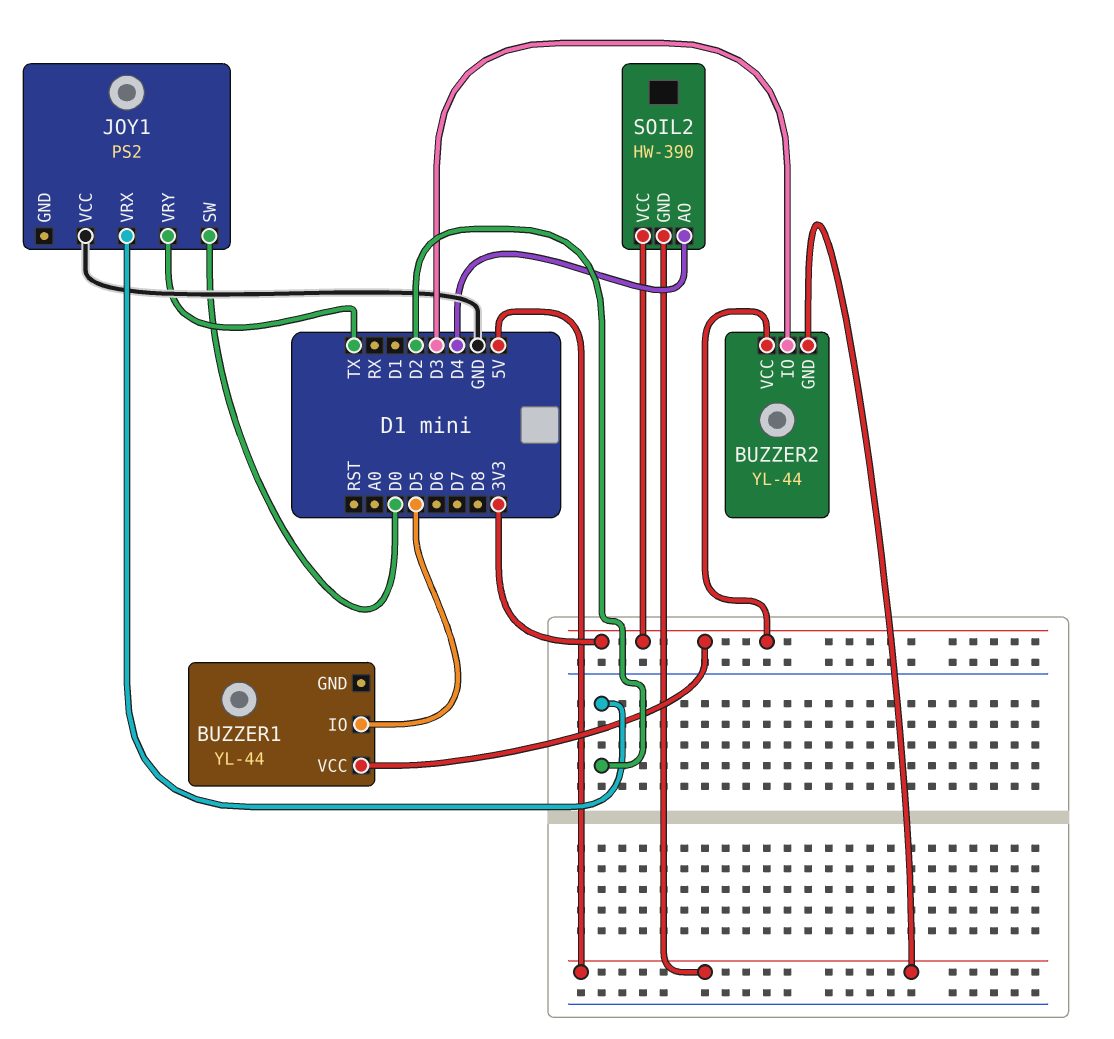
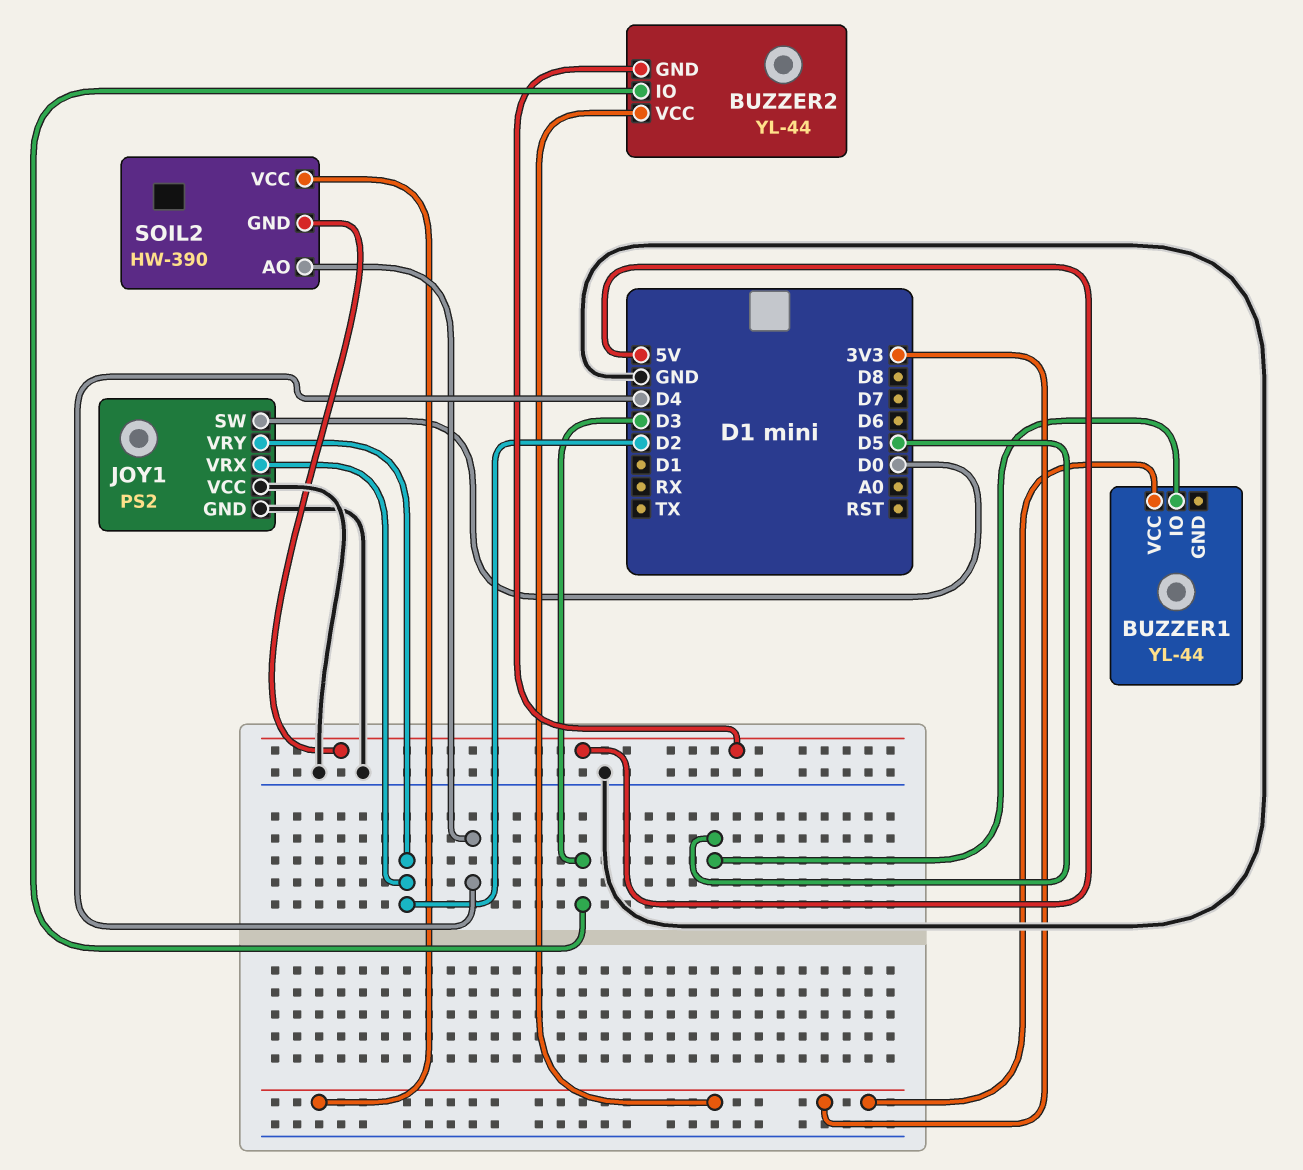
JOY1 pin GND: none -> GND
JOY1 pin VRY: TX -> D2

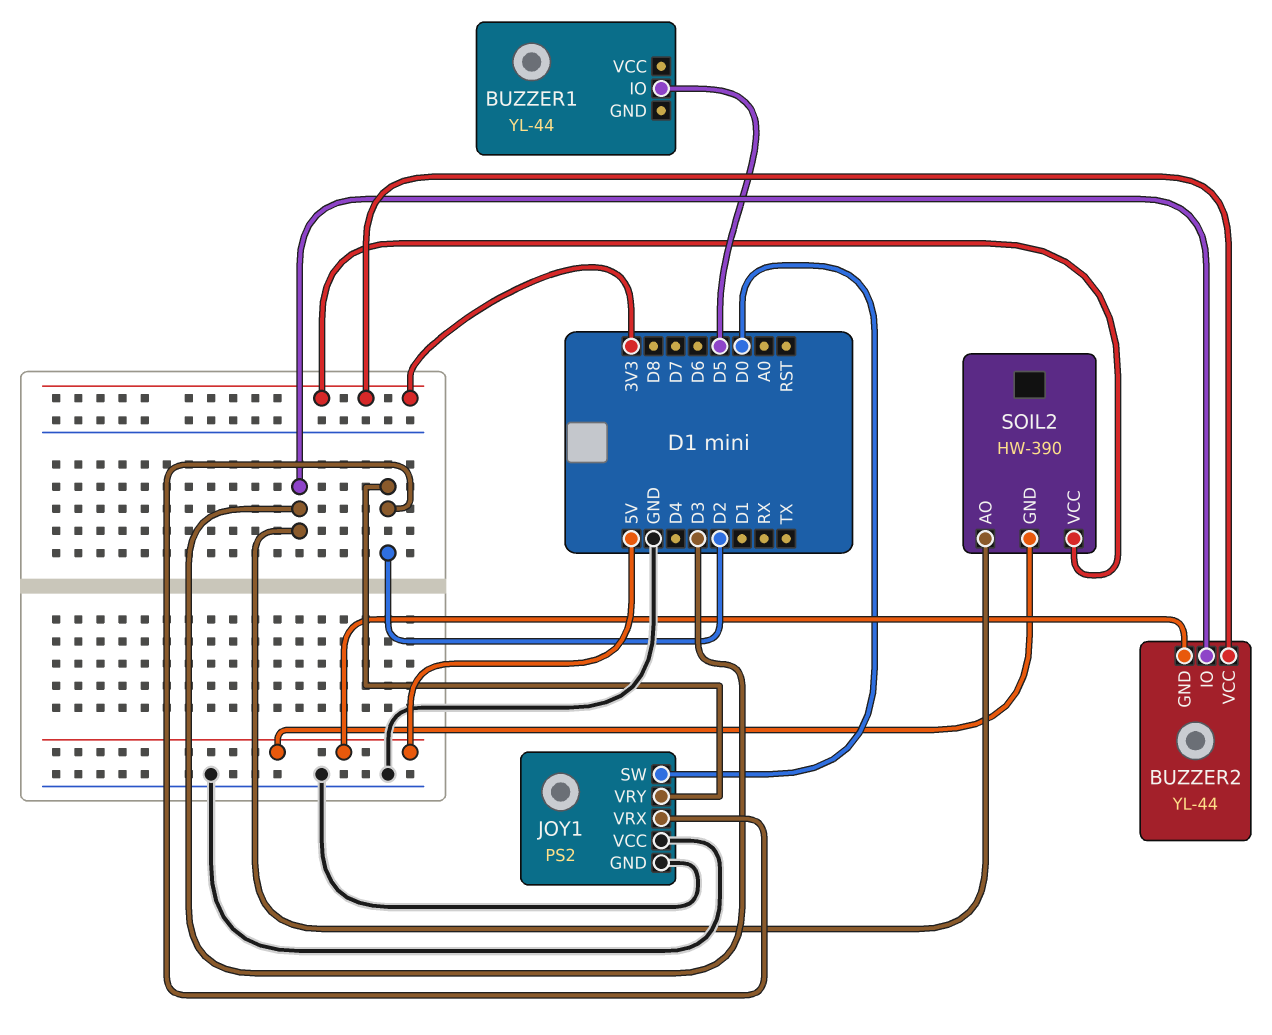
BUZZER1 pin VCC: 3V3 -> none
SOIL2 pin AO: D4 -> D3

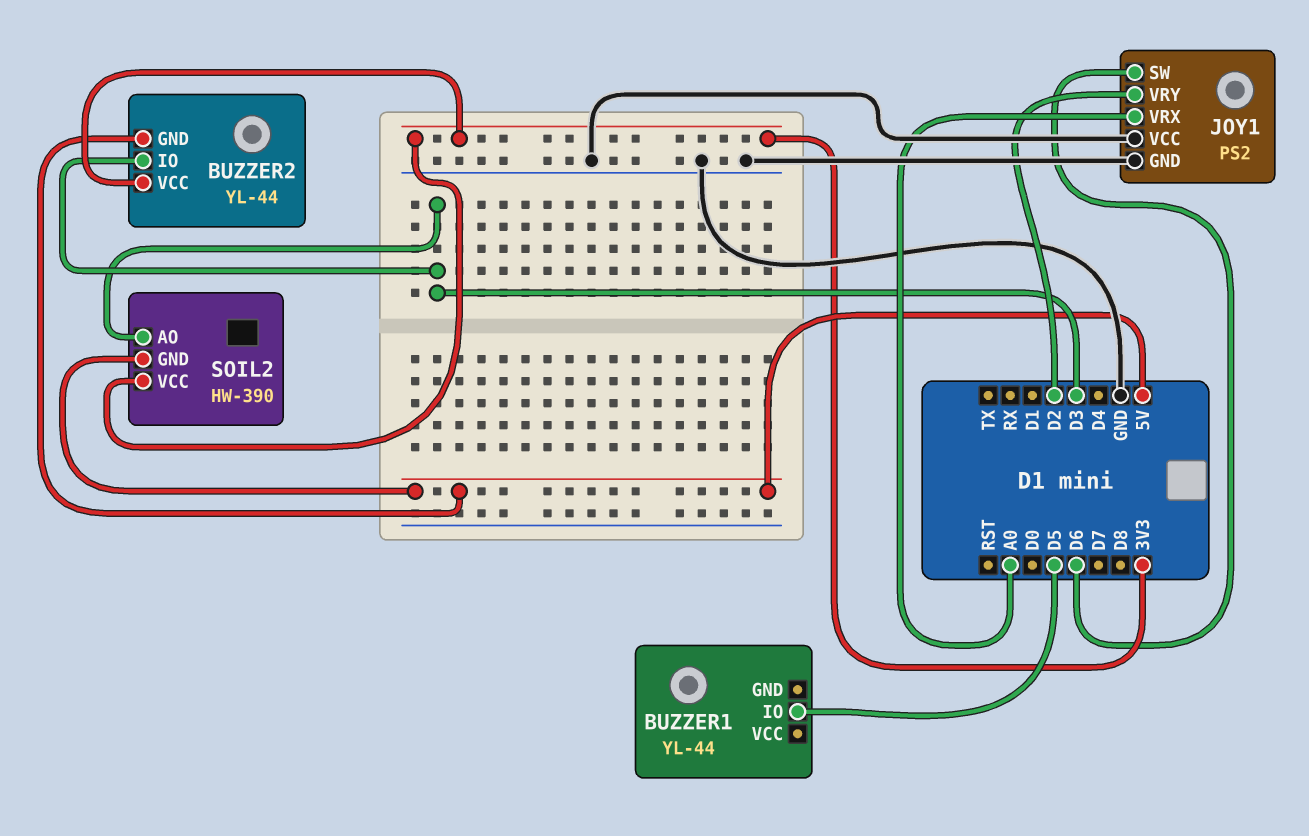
JOY1 pin SW: D0 -> D6
JOY1 pin VRX: D2 -> A0

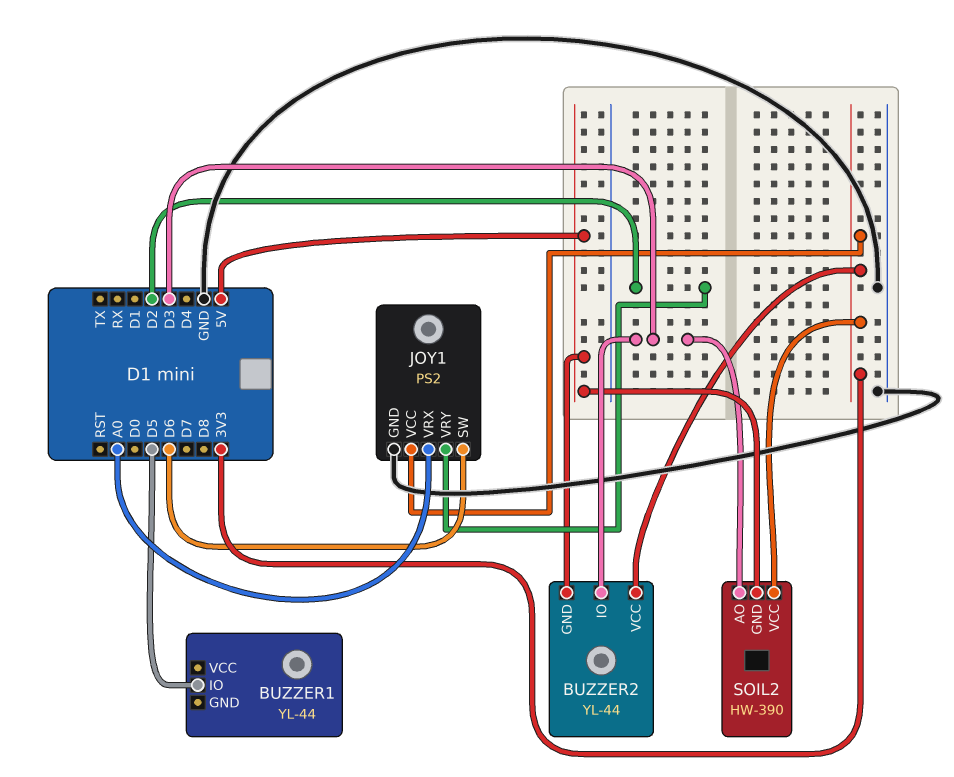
JOY1 pin VCC: GND -> 3V3

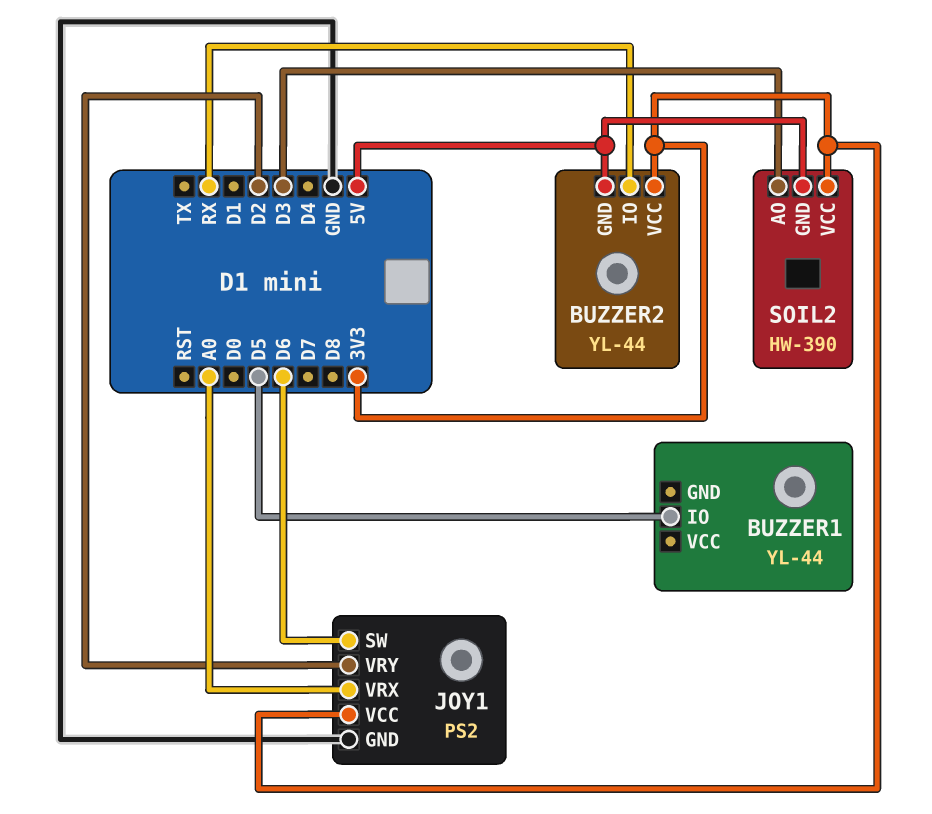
BUZZER2 pin IO: D3 -> RX

